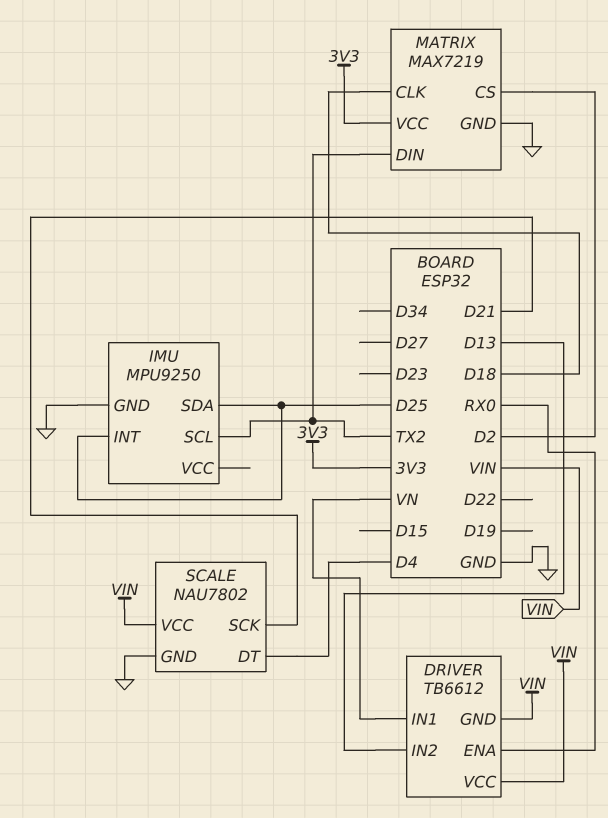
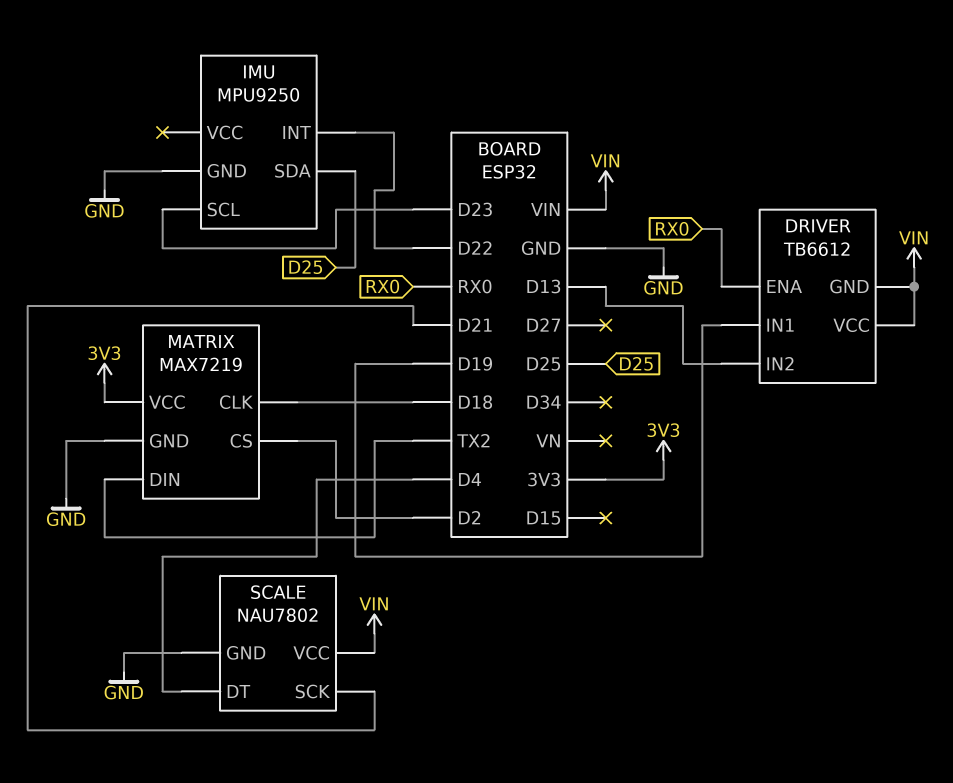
DRIVER pin IN1: VN -> D19
IMU pin INT: D25 -> D22
IMU pin SCL: TX2 -> D23

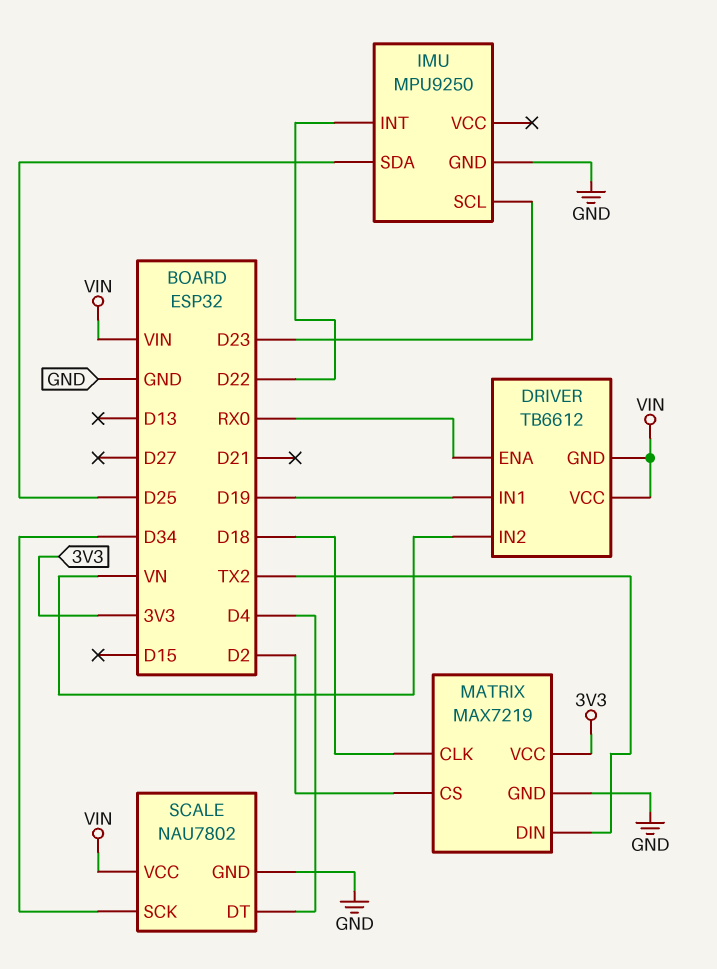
DRIVER pin IN2: D13 -> VN
SCALE pin SCK: D21 -> D34

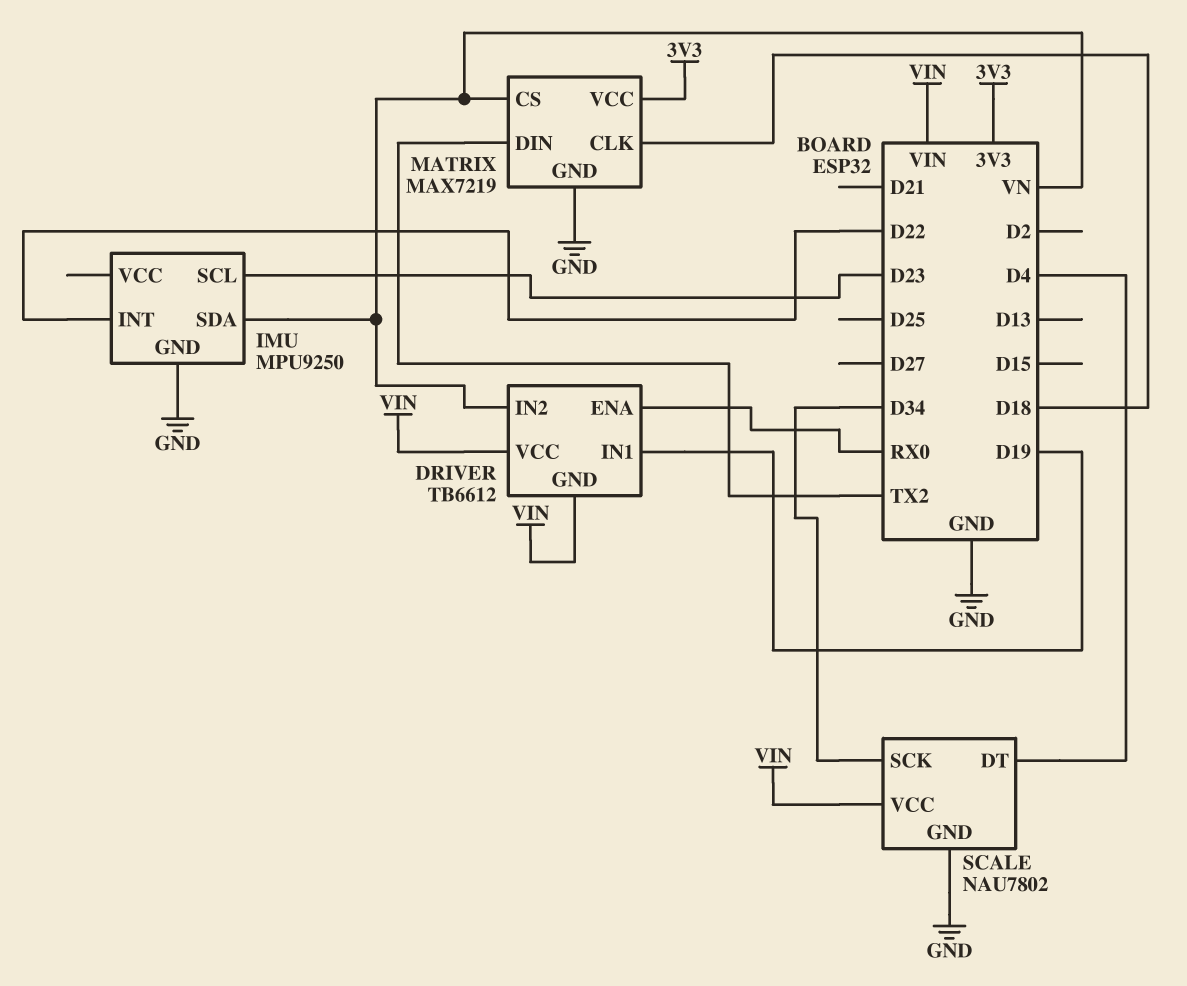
IMU pin SDA: D25 -> VN
MATRIX pin CS: D2 -> VN

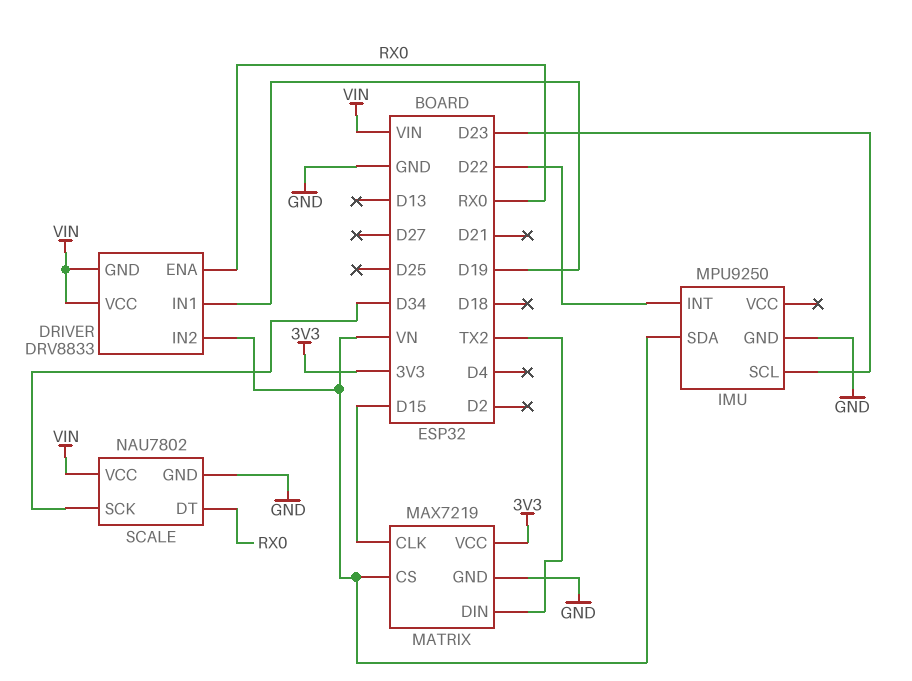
DRIVER: TB6612 -> DRV8833
MATRIX pin CLK: D18 -> D15
SCALE pin DT: D4 -> RX0

